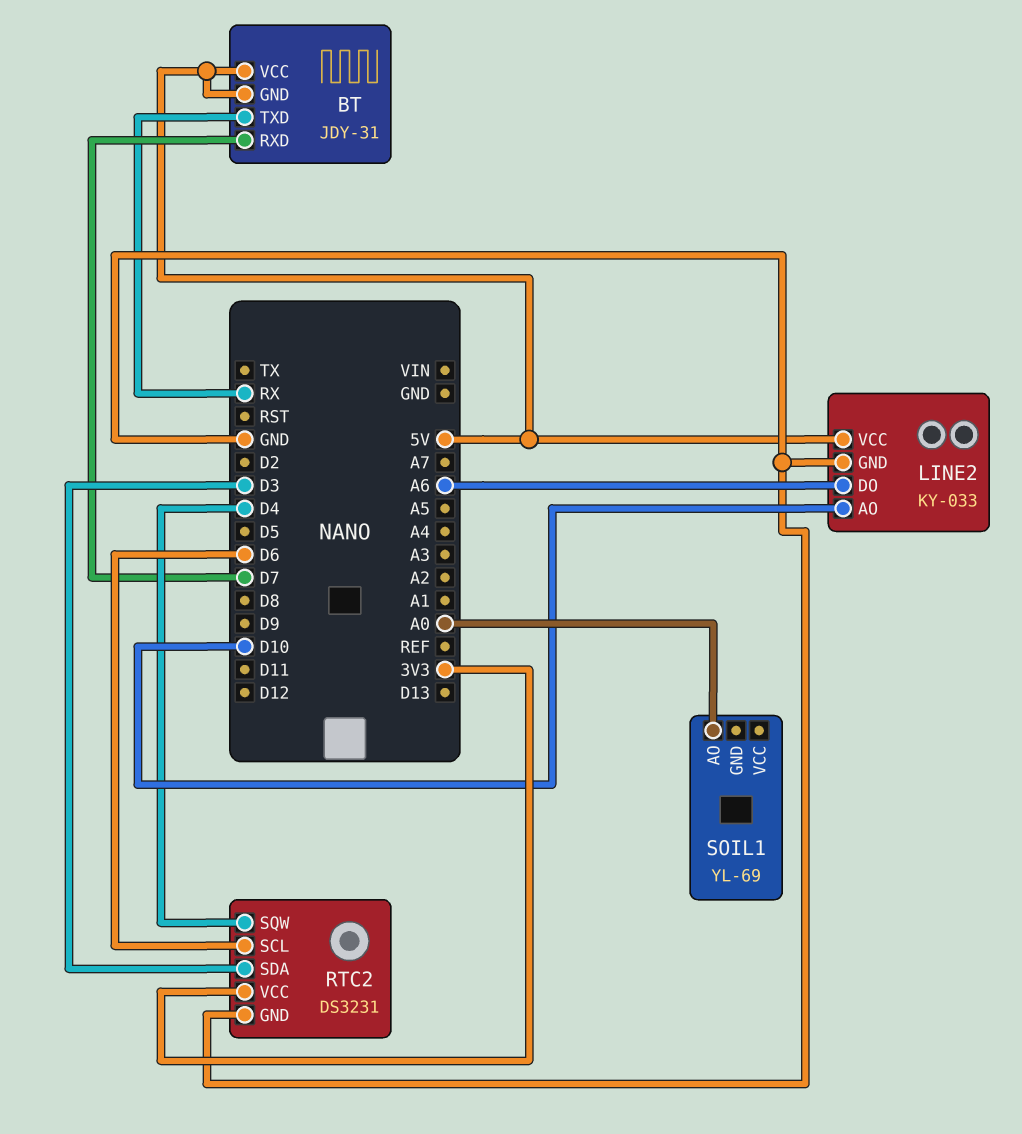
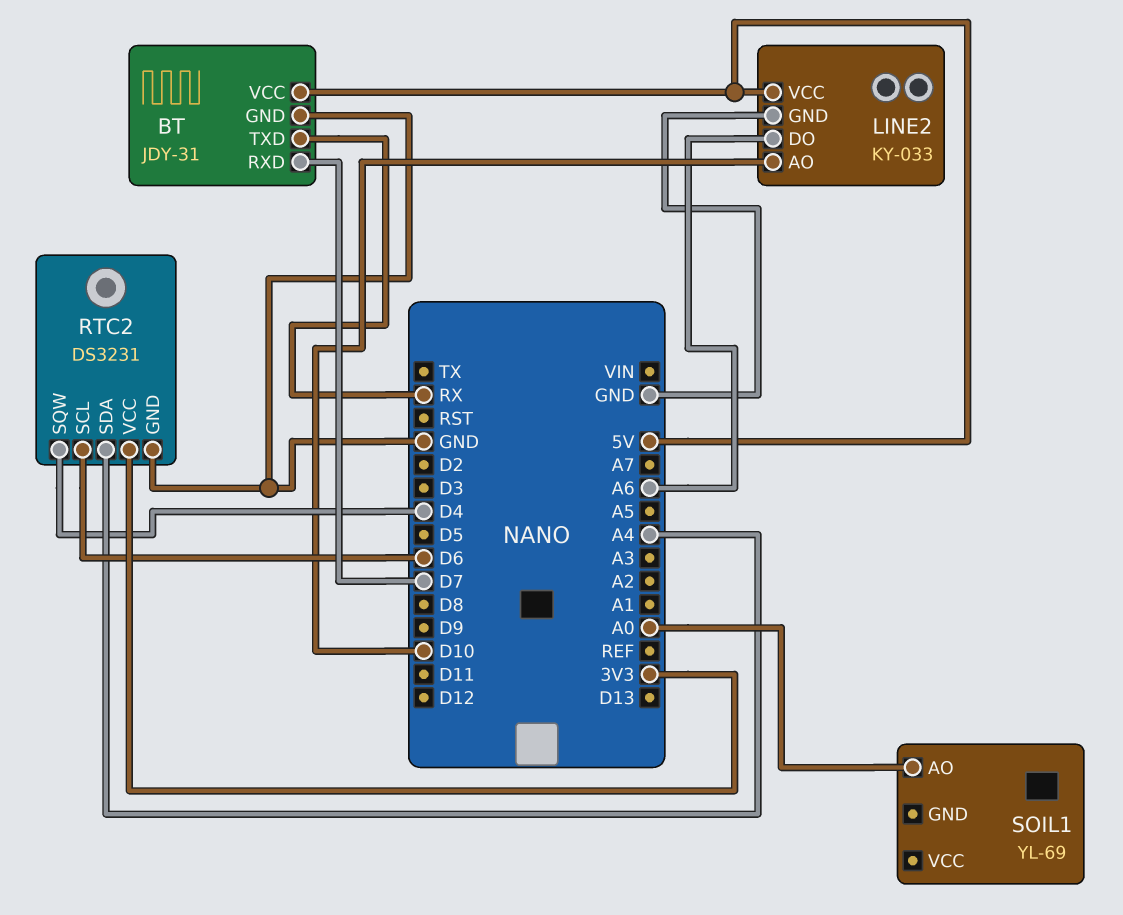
BT pin GND: 5V -> GND
RTC2 pin SDA: D3 -> A4

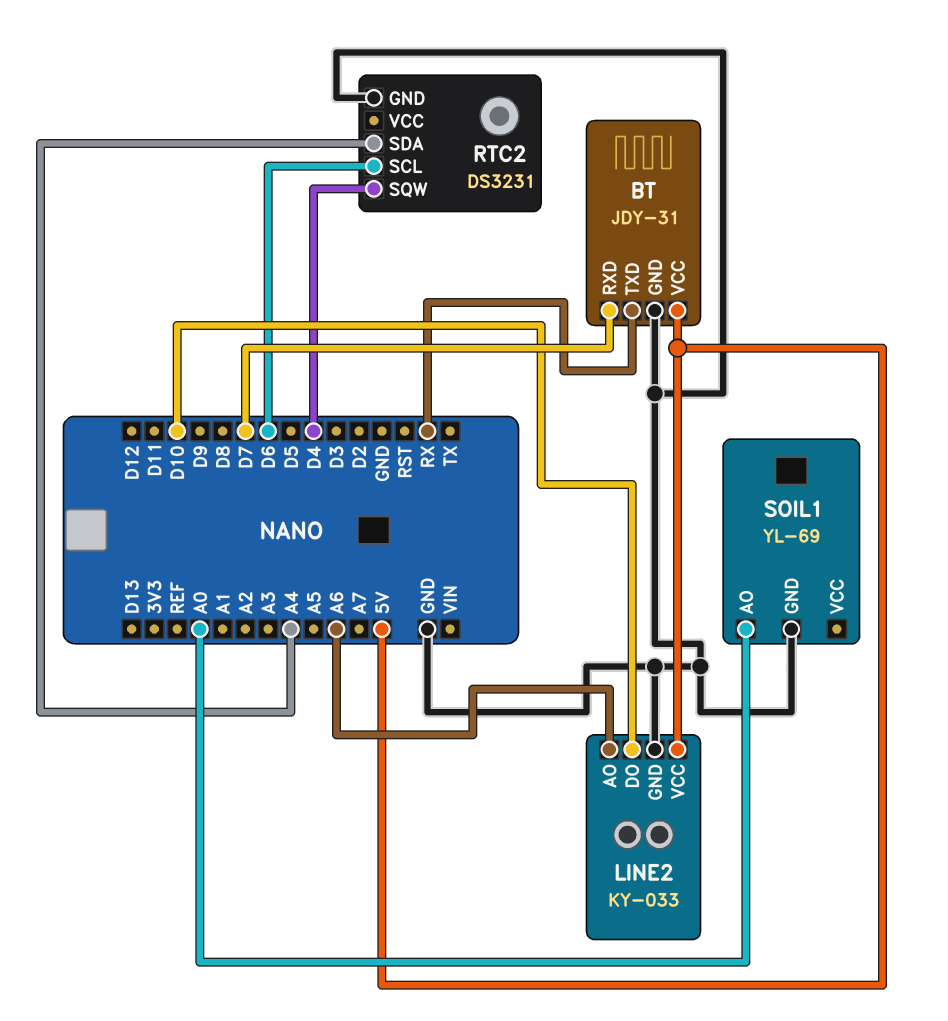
LINE2 pin AO: D10 -> A6
LINE2 pin DO: A6 -> D10
RTC2 pin VCC: 3V3 -> none
SOIL1 pin GND: none -> GND

